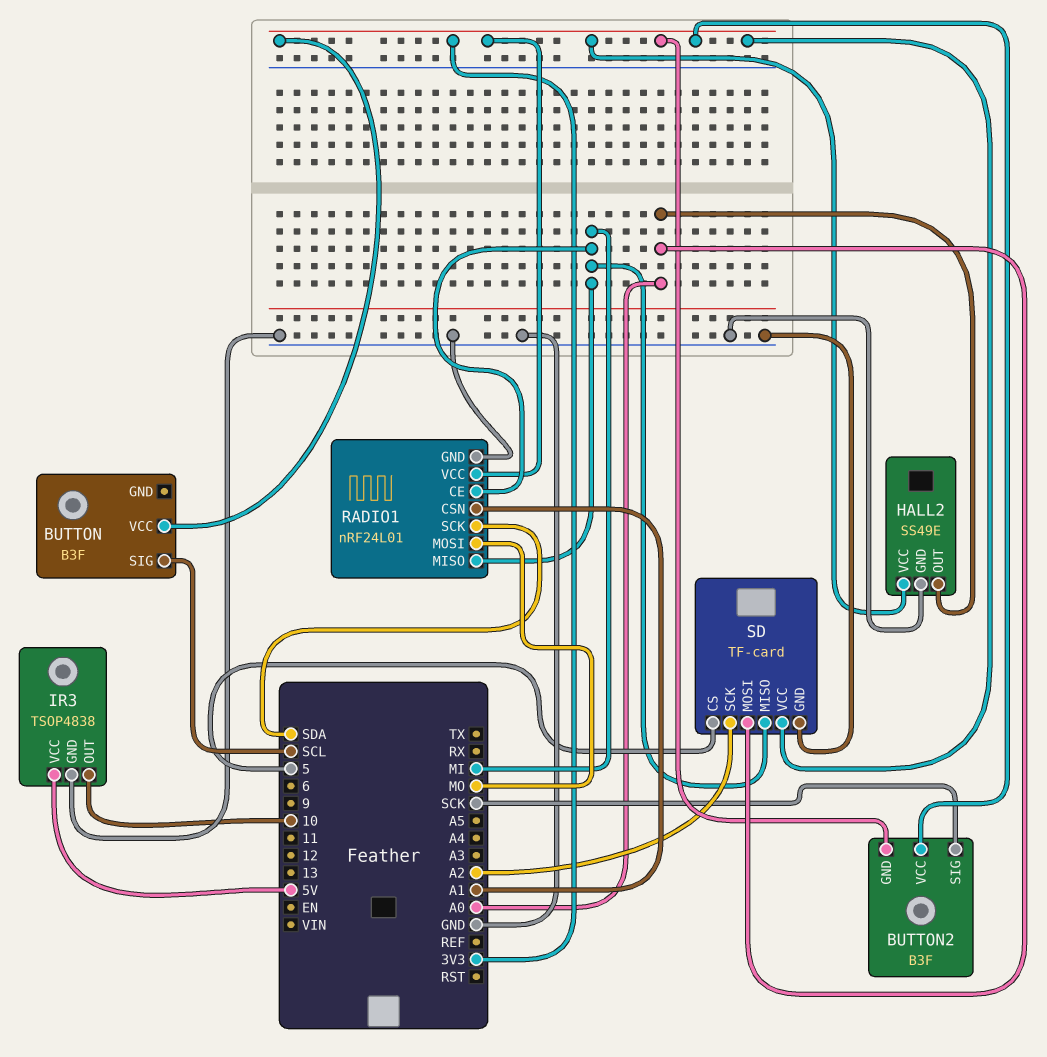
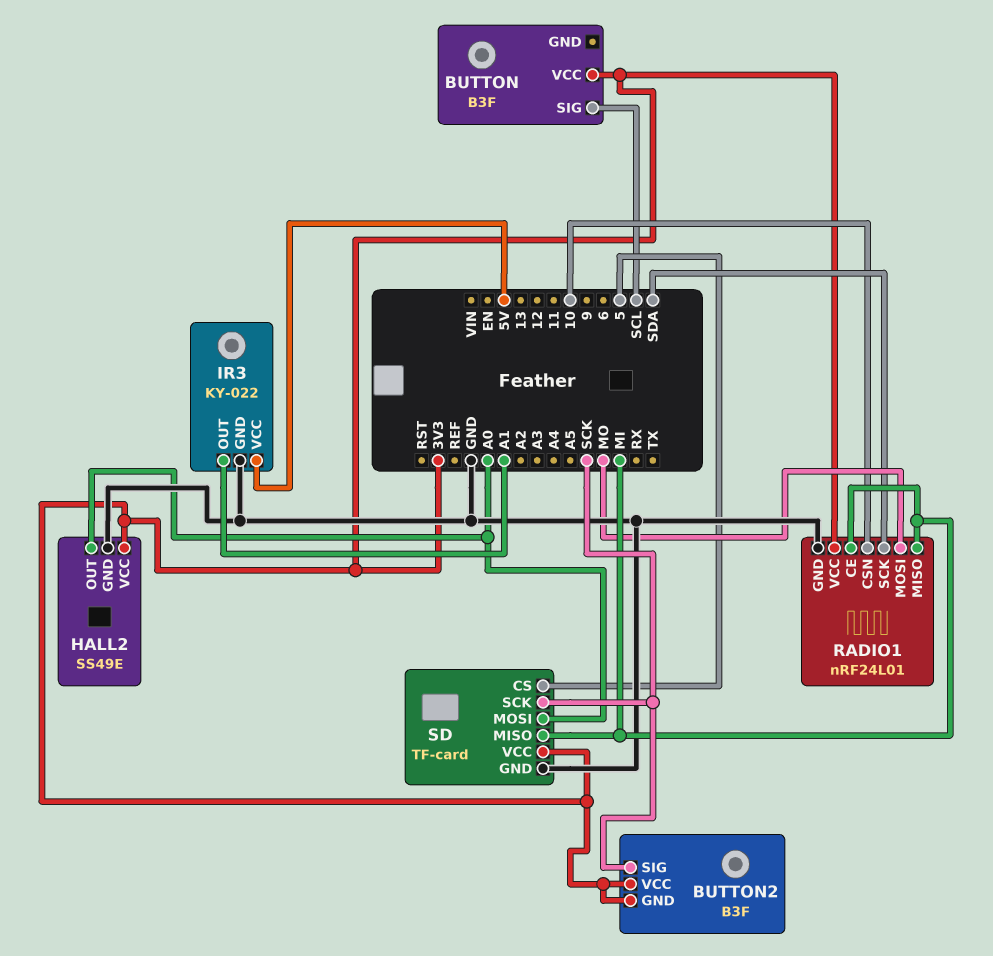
IR3: TSOP4838 -> KY-022
IR3 pin OUT: 10 -> A1
RADIO1 pin CSN: A1 -> 10
SD pin SCK: A2 -> SCK

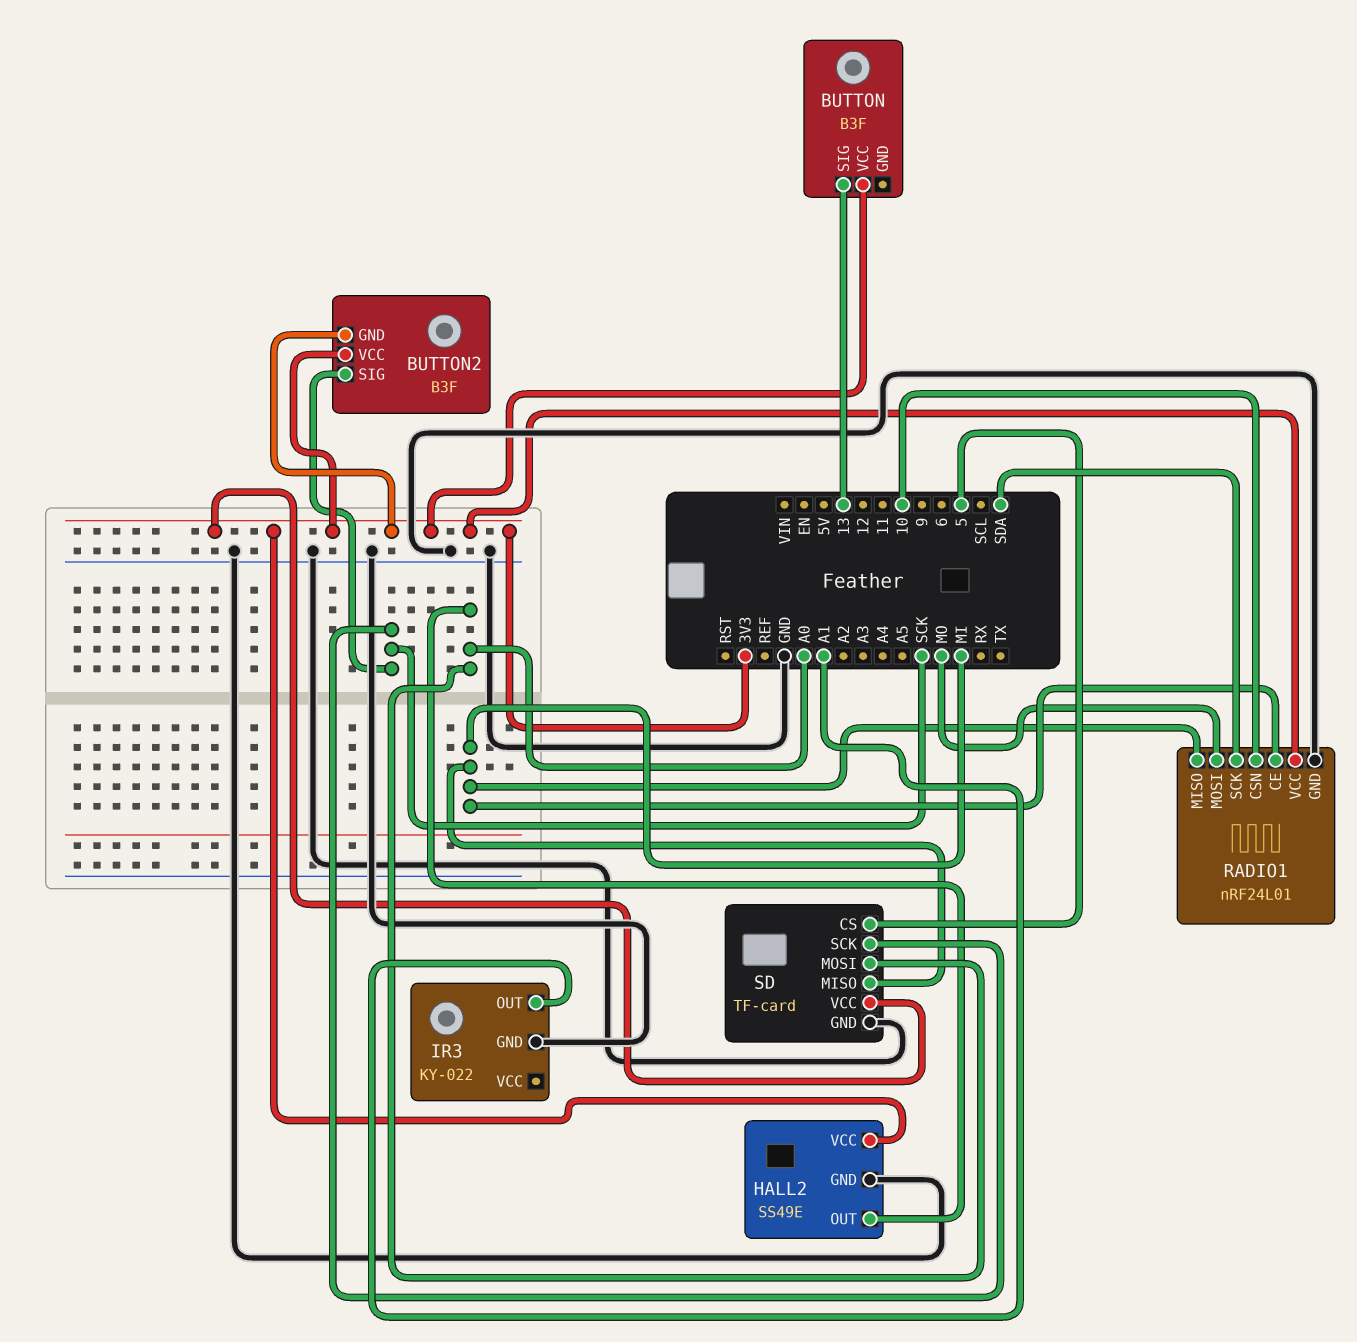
BUTTON pin SIG: SCL -> 13
IR3 pin VCC: 5V -> none

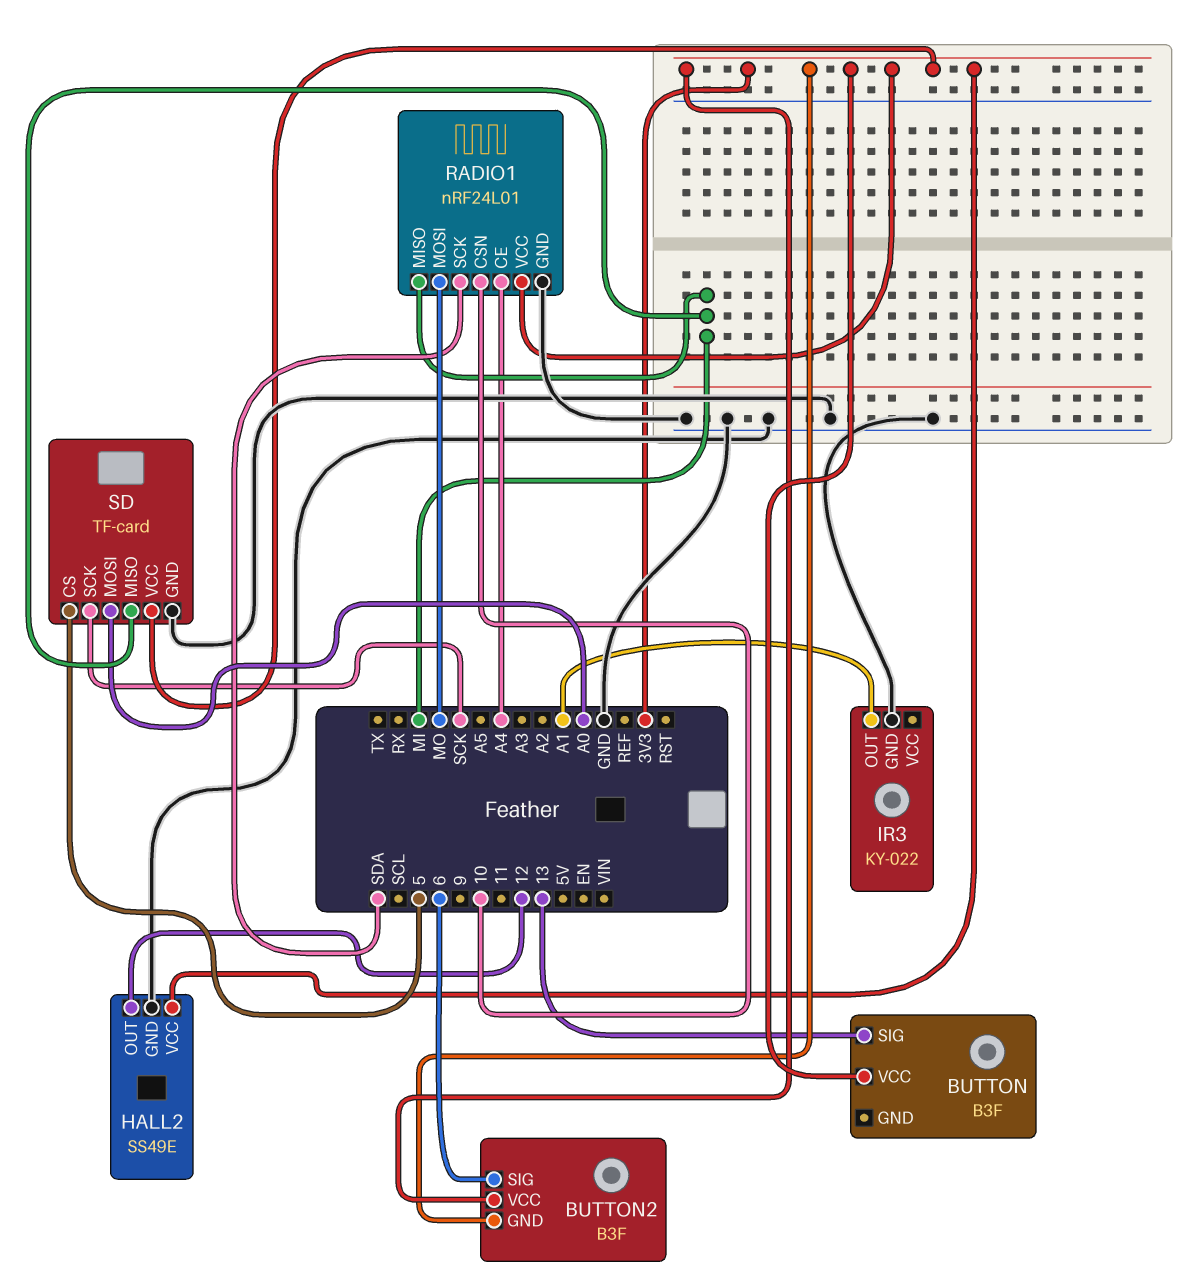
BUTTON2 pin SIG: SCK -> 6
HALL2 pin OUT: A0 -> 12
RADIO1 pin CE: MI -> A4

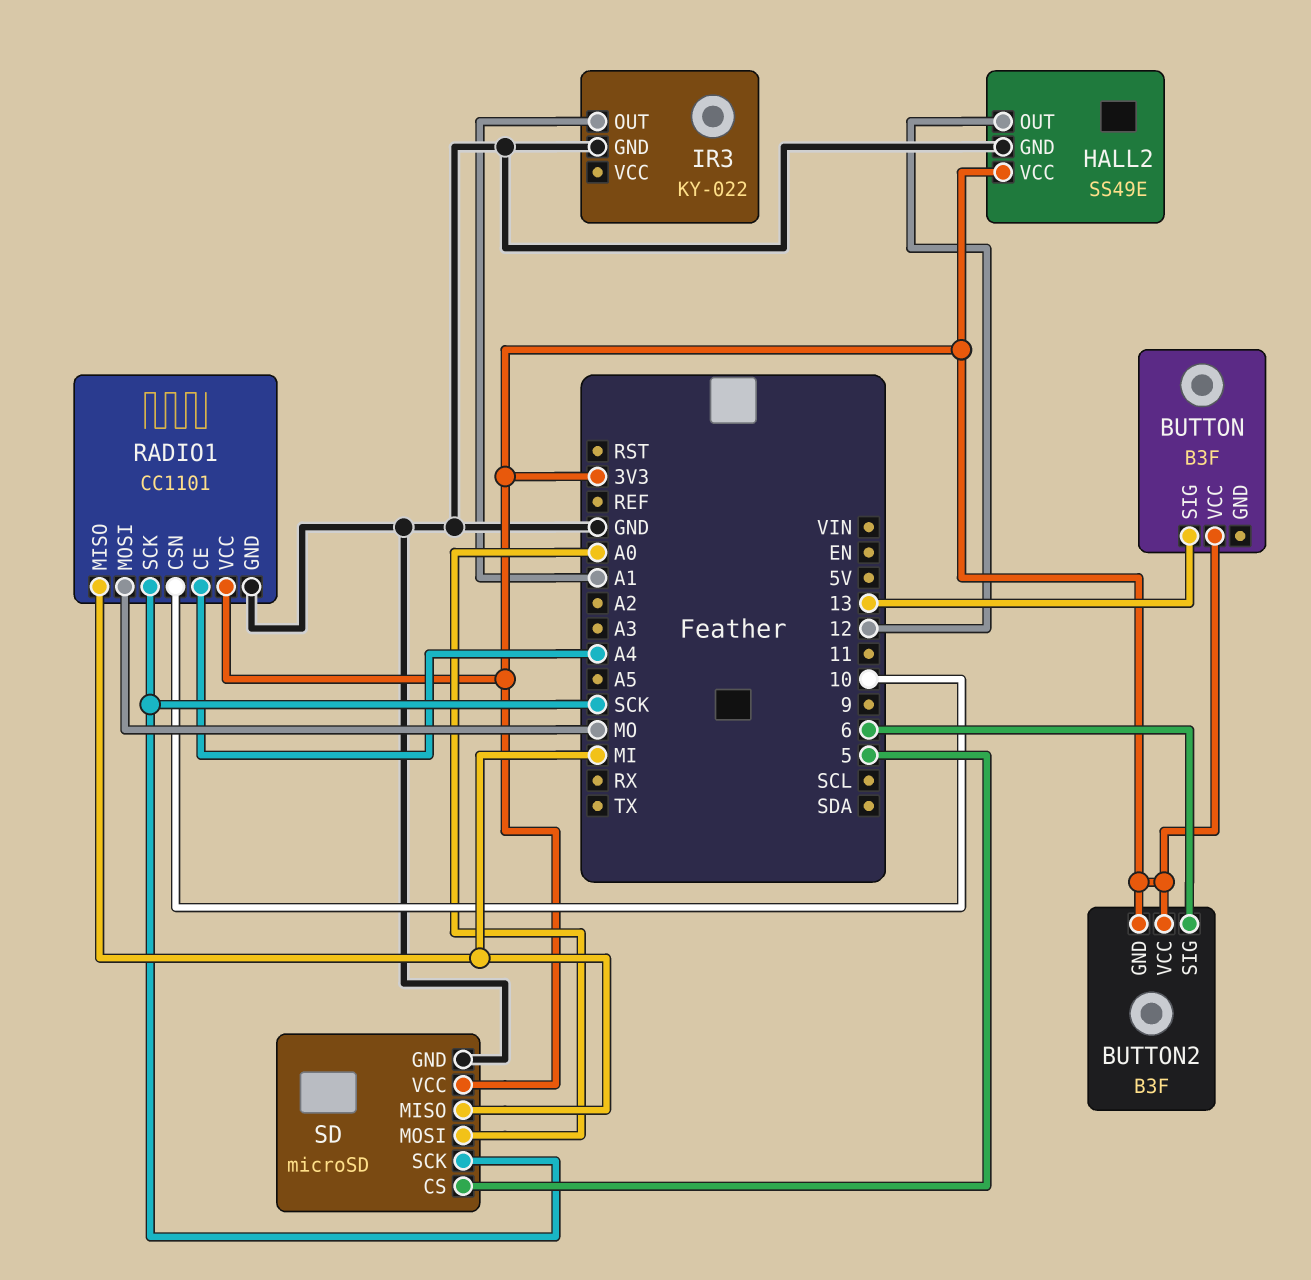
RADIO1: nRF24L01 -> CC1101
RADIO1 pin SCK: SDA -> SCK
SD: TF-card -> microSD

